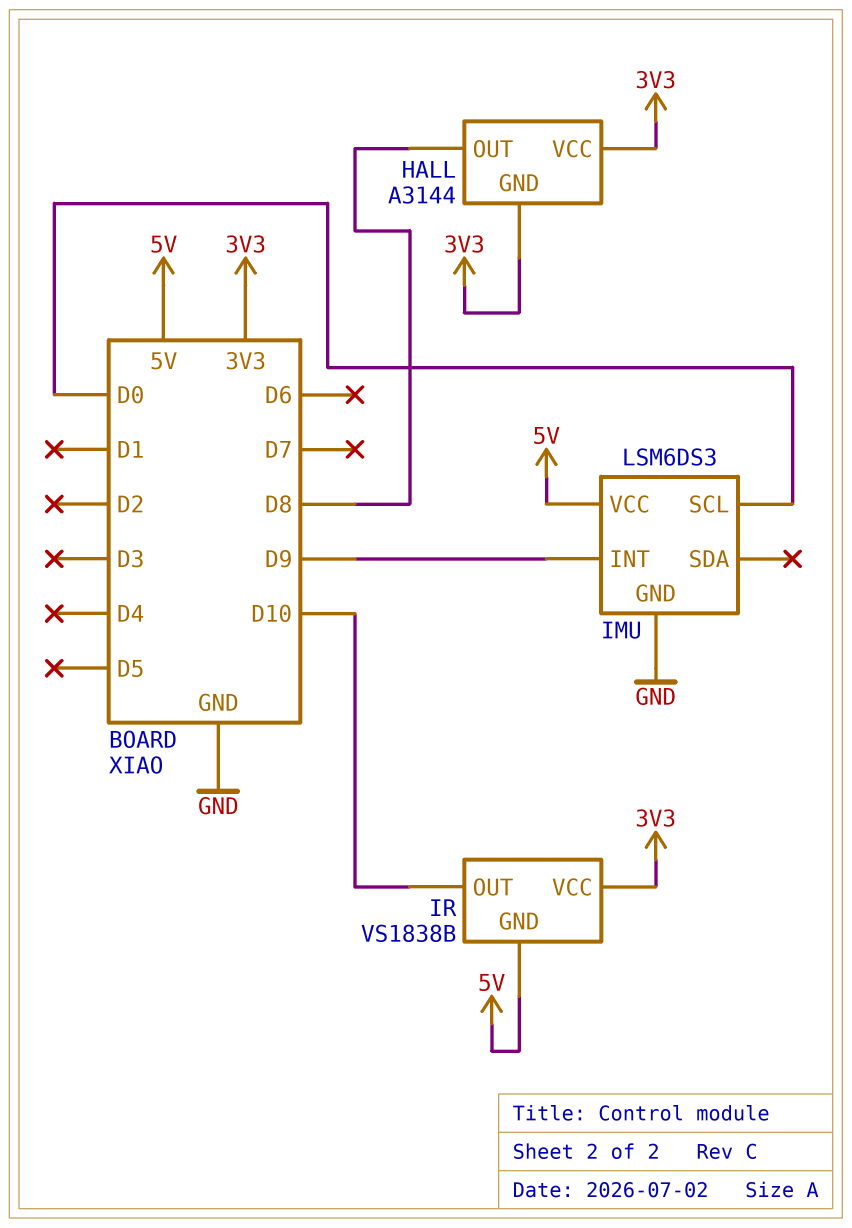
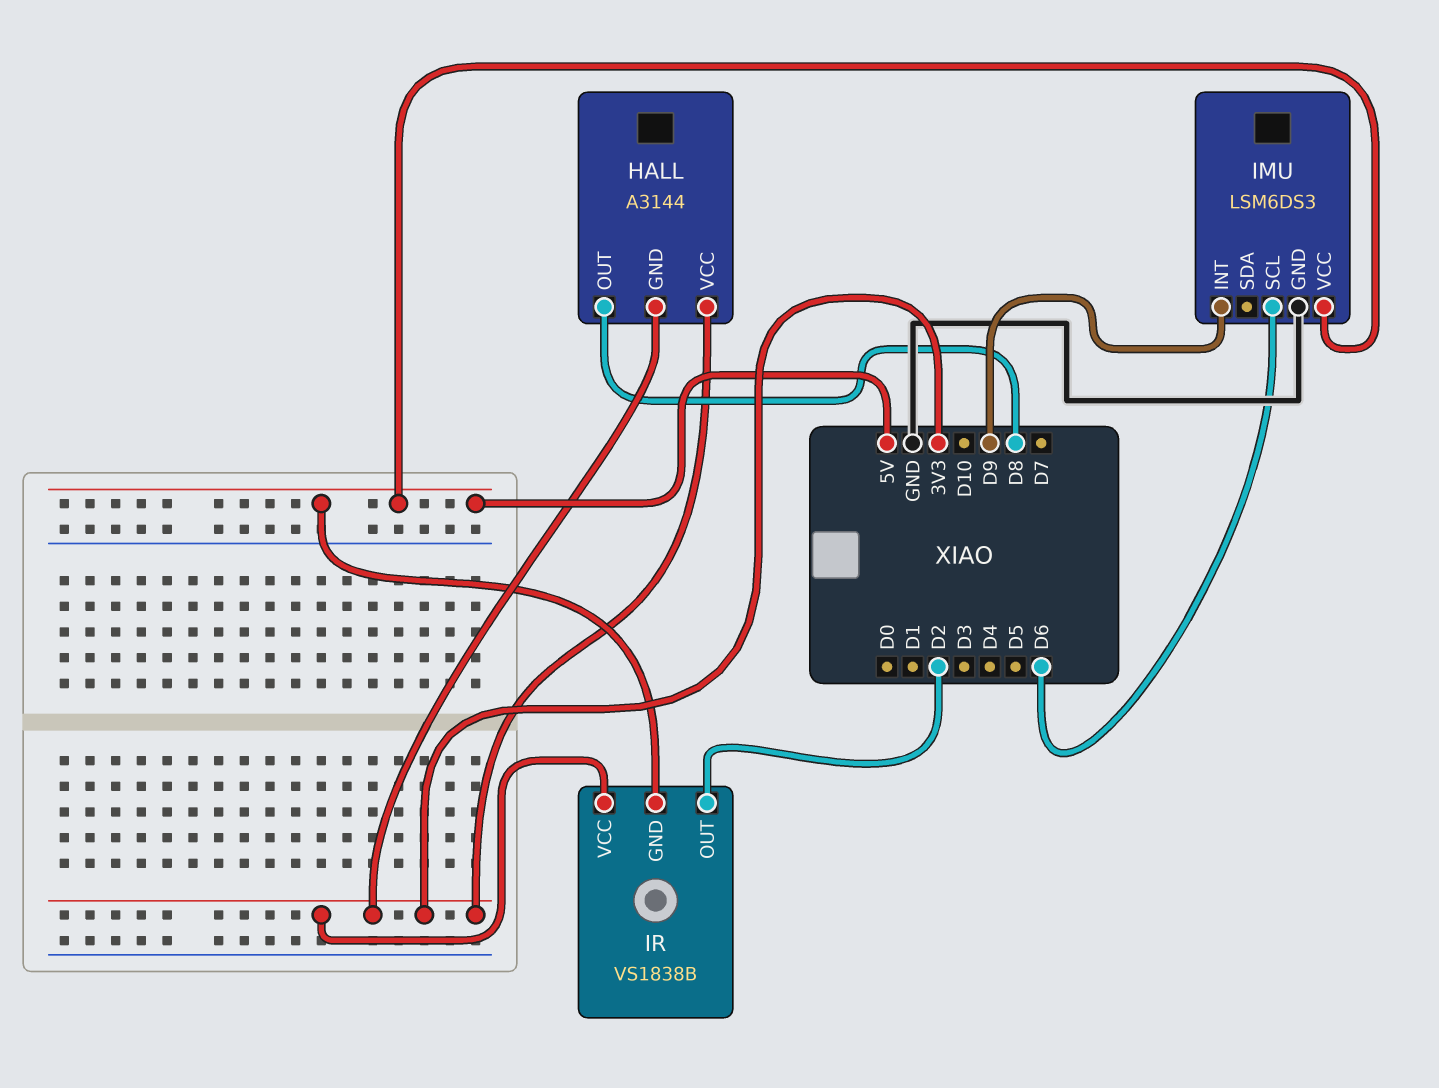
IMU pin SCL: D0 -> D6
IR pin OUT: D10 -> D2

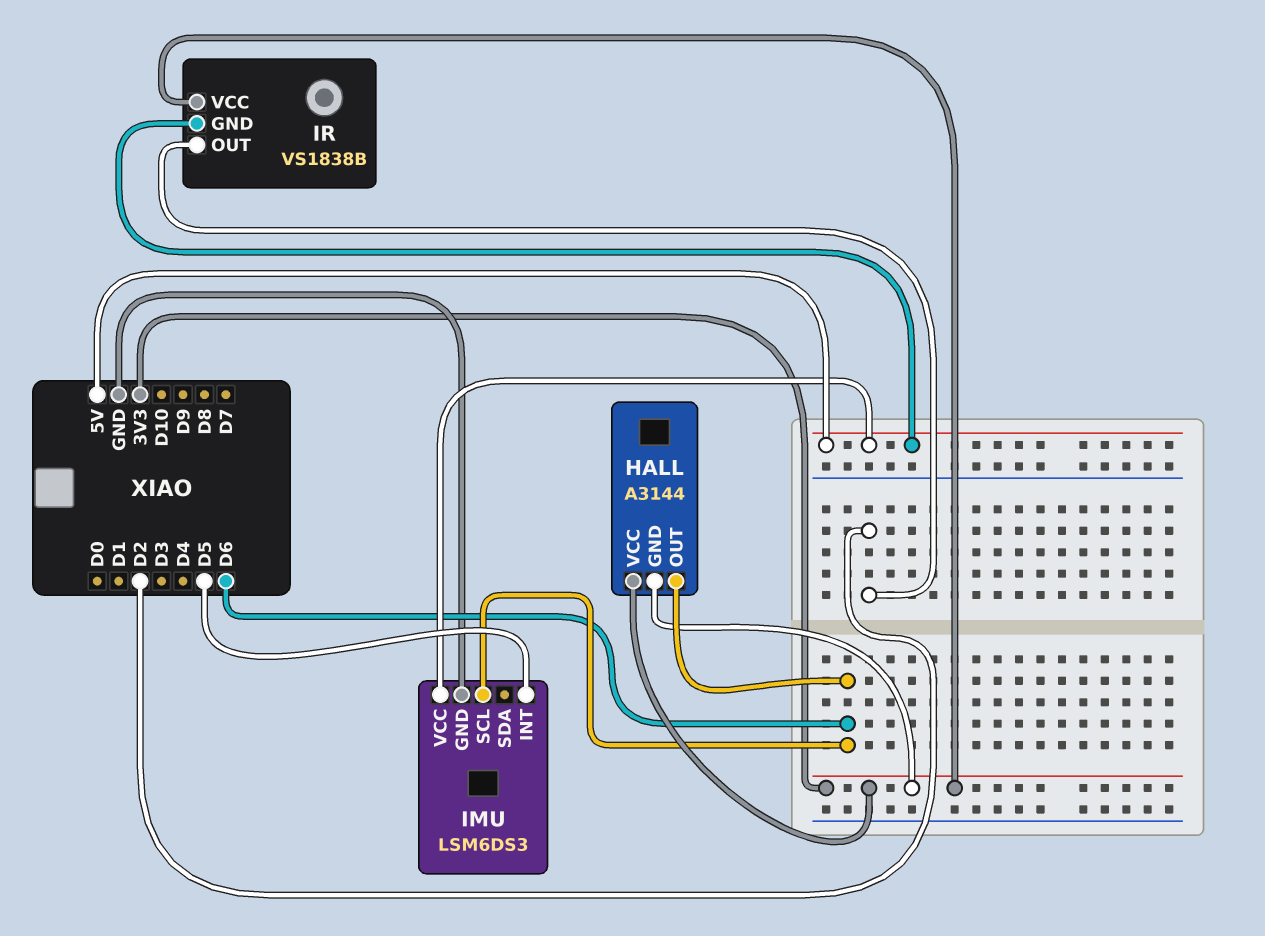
HALL pin OUT: D8 -> D6
IMU pin INT: D9 -> D5

